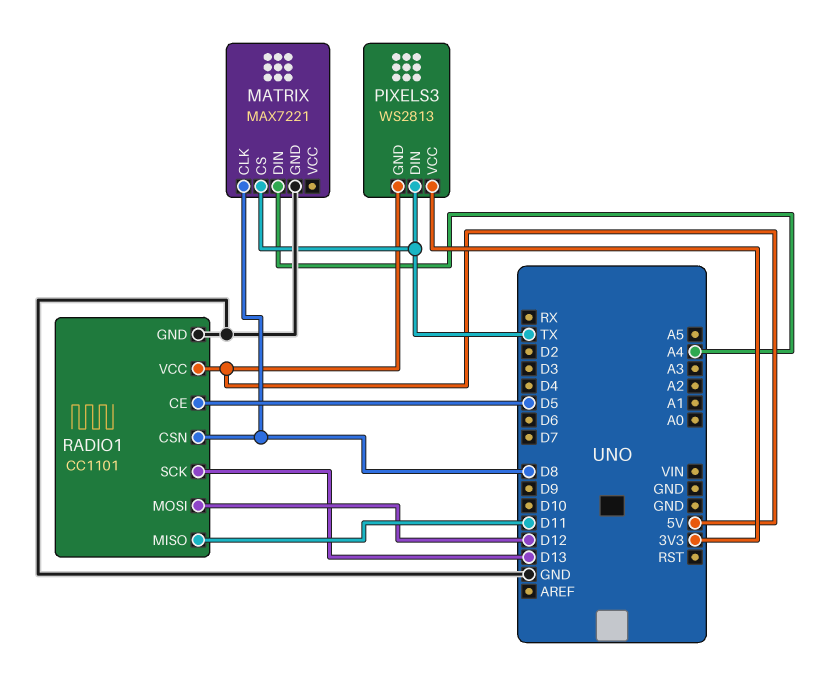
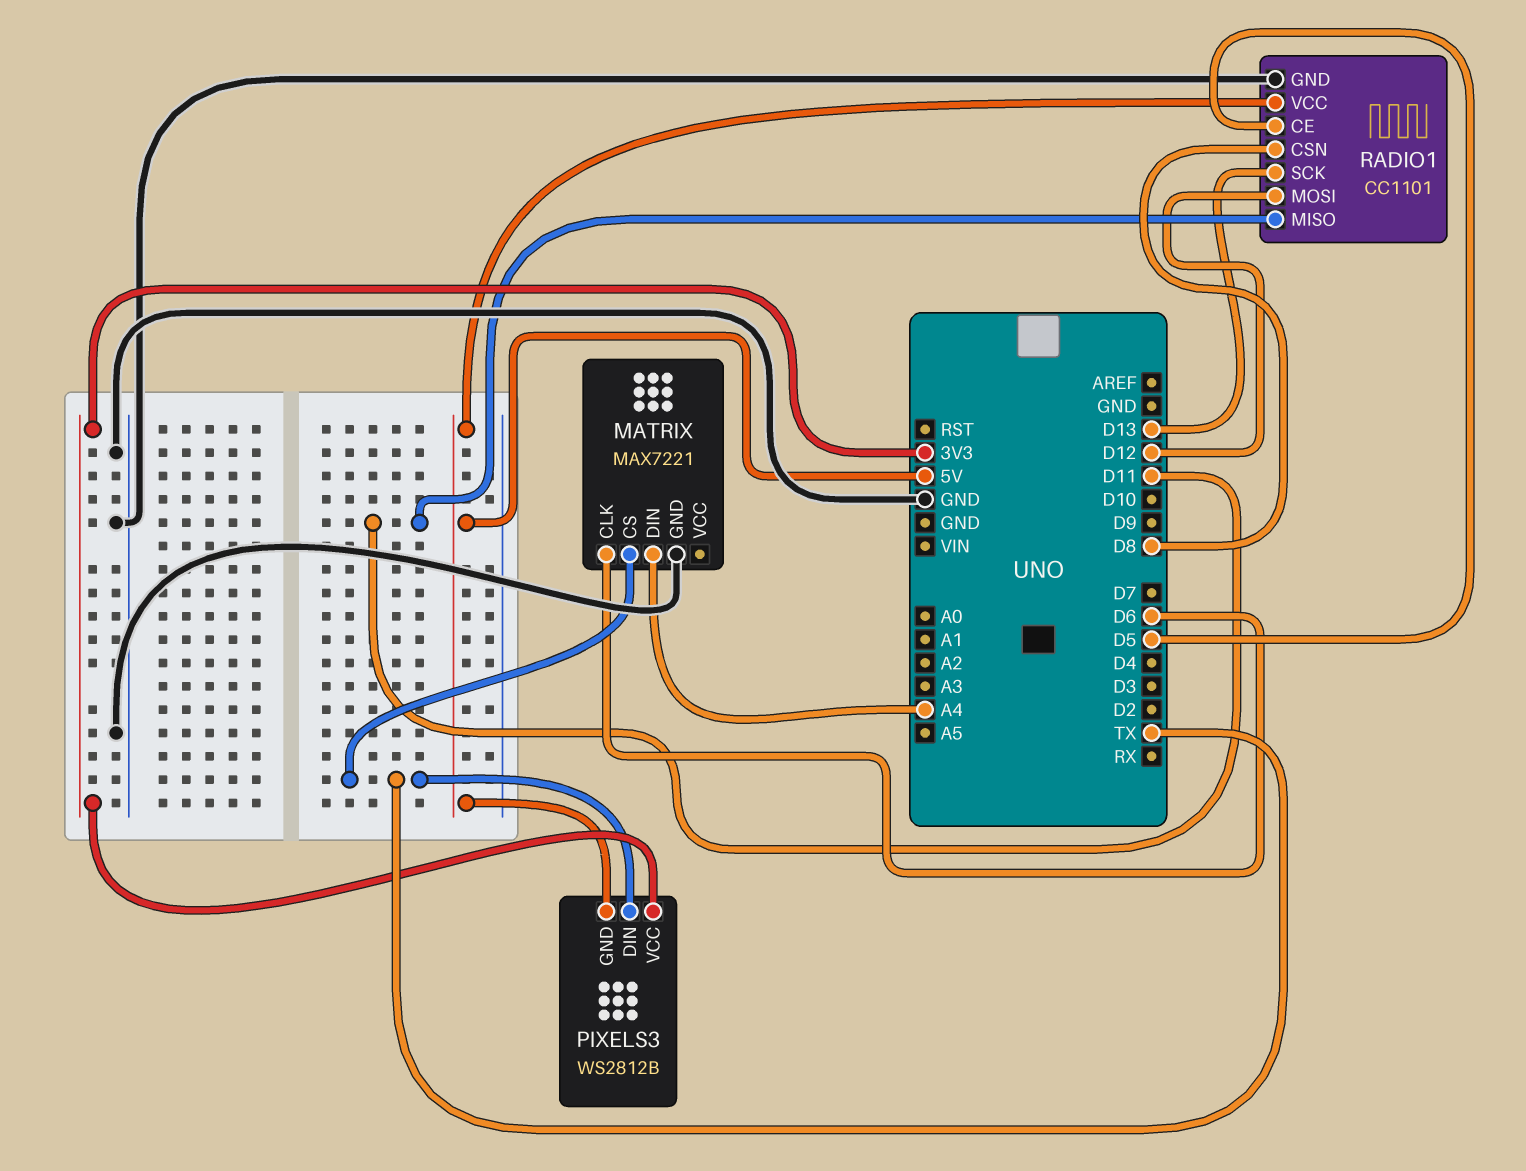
MATRIX pin CLK: D8 -> D6
PIXELS3: WS2813 -> WS2812B

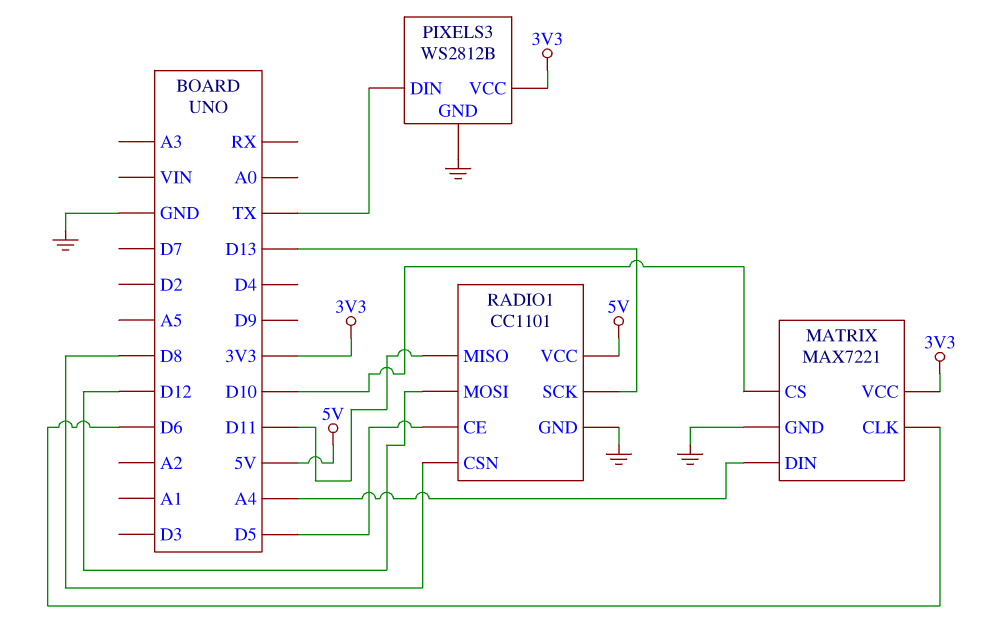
MATRIX pin CS: TX -> D10
MATRIX pin VCC: none -> 3V3
PIXELS3 pin GND: 5V -> GND

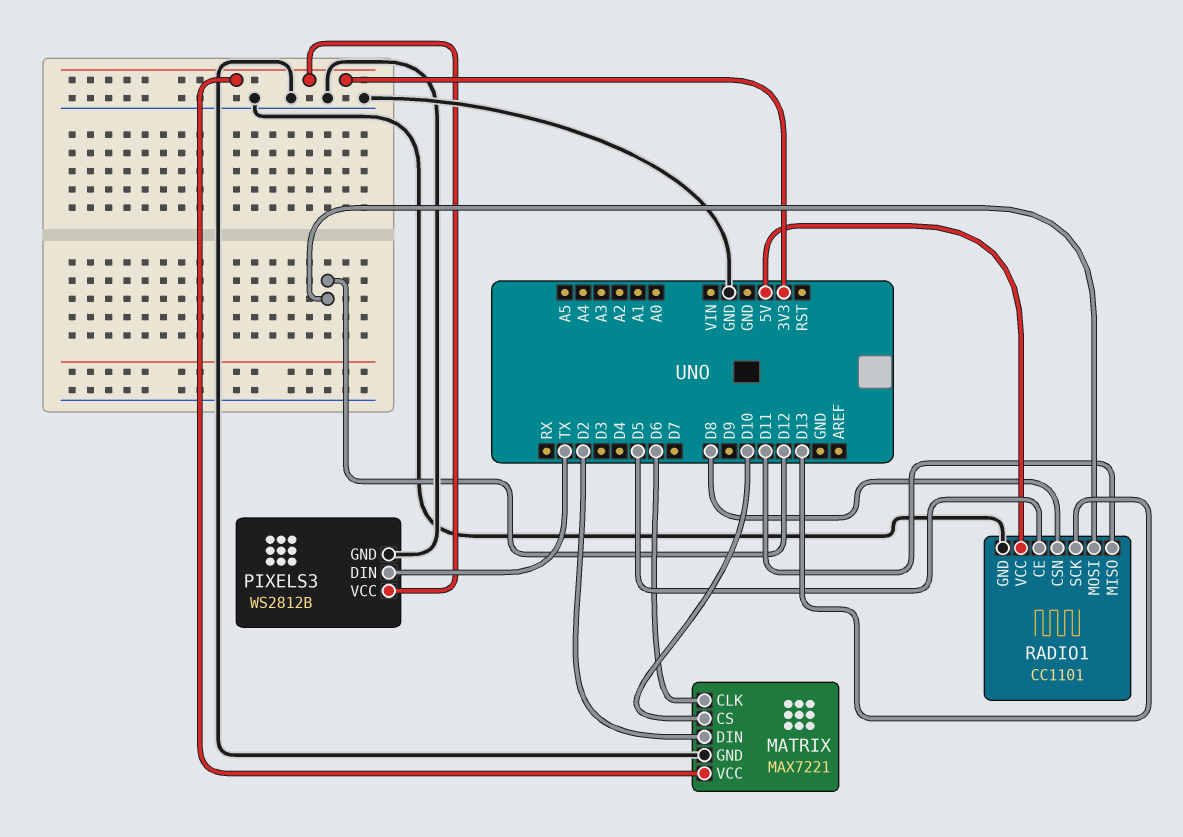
MATRIX pin DIN: A4 -> D2

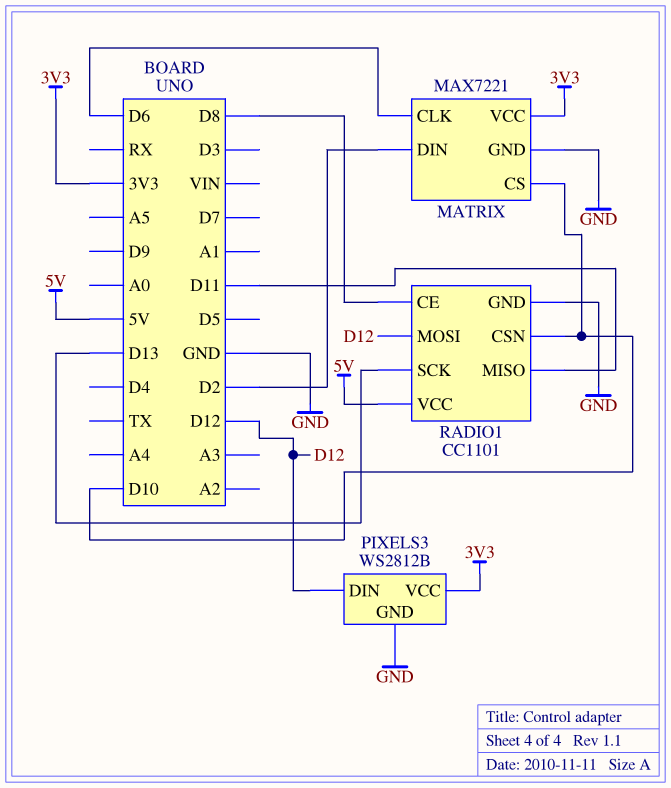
PIXELS3 pin DIN: TX -> D12
RADIO1 pin CE: D5 -> D8
RADIO1 pin CSN: D8 -> D10

